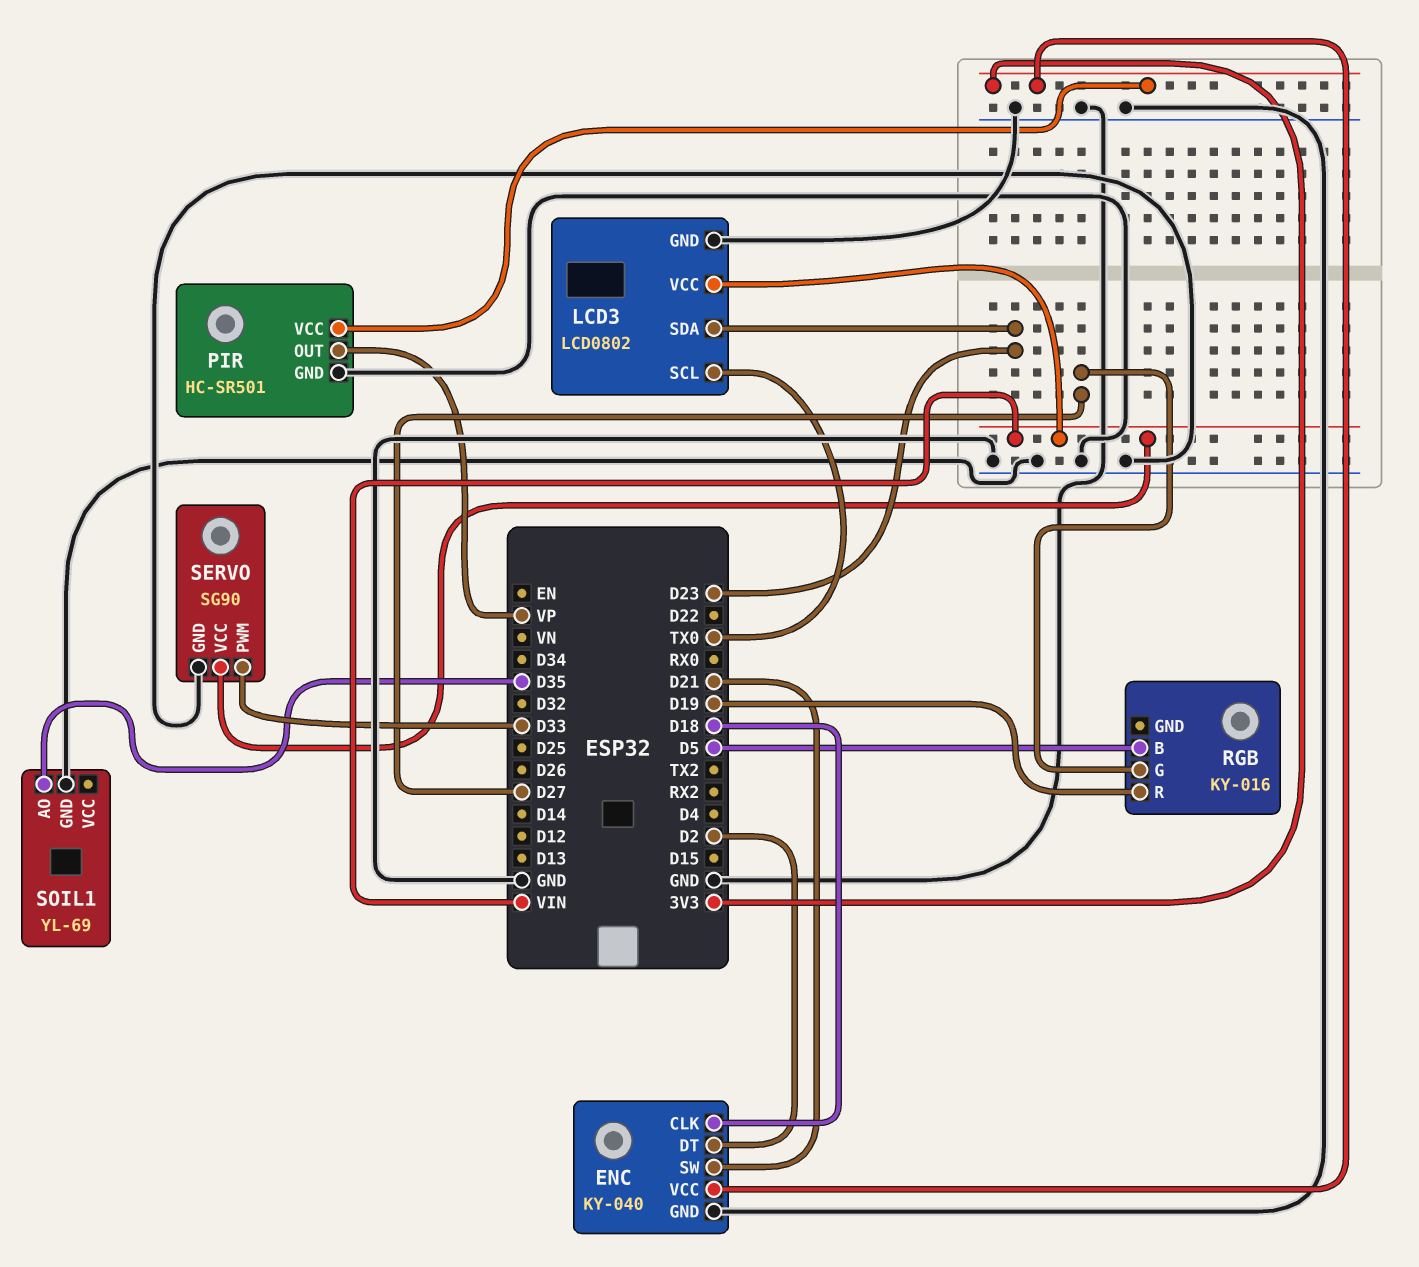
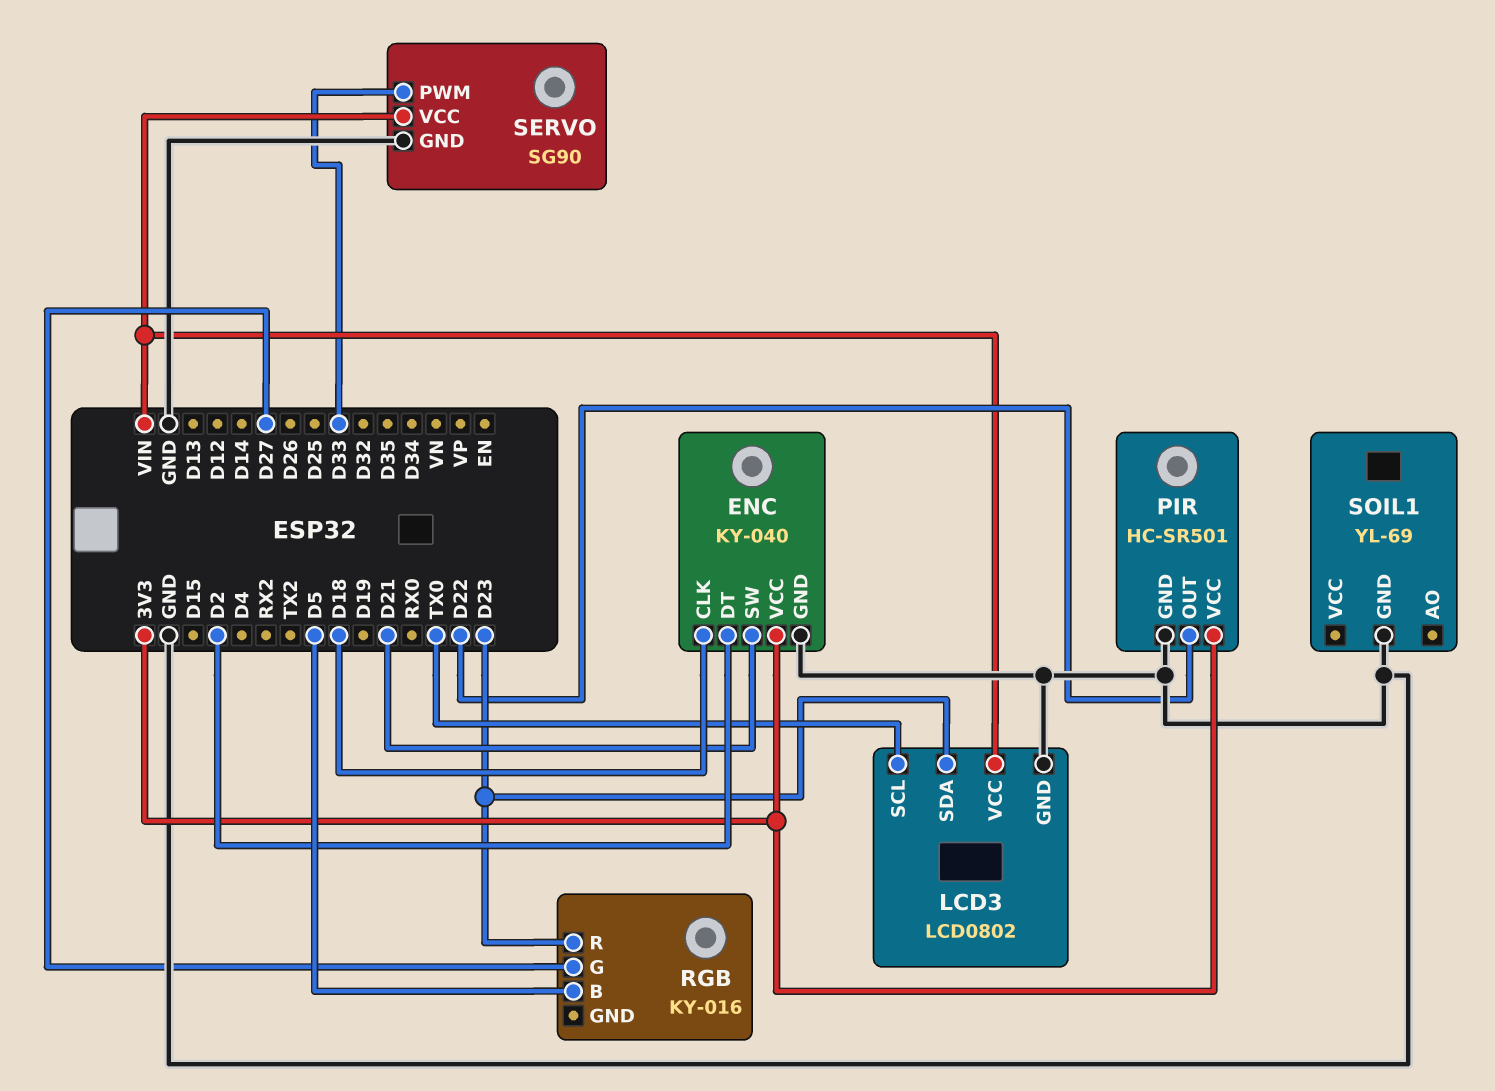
PIR pin OUT: VP -> D22
RGB pin R: D19 -> D23
SOIL1 pin AO: D35 -> none

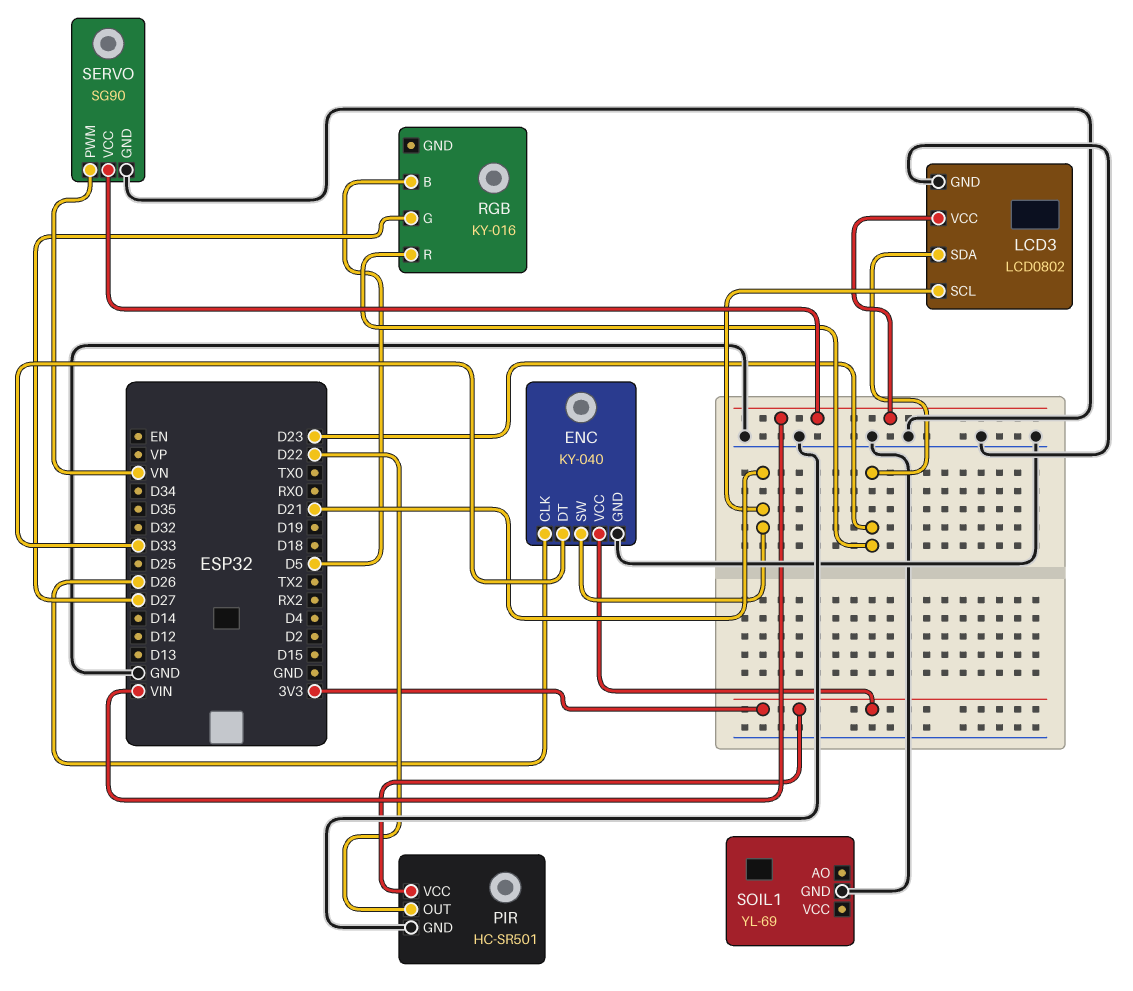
ENC pin CLK: D18 -> D26
ENC pin DT: D2 -> D33
LCD3 pin SCL: TX0 -> D21
SERVO pin PWM: D33 -> VN

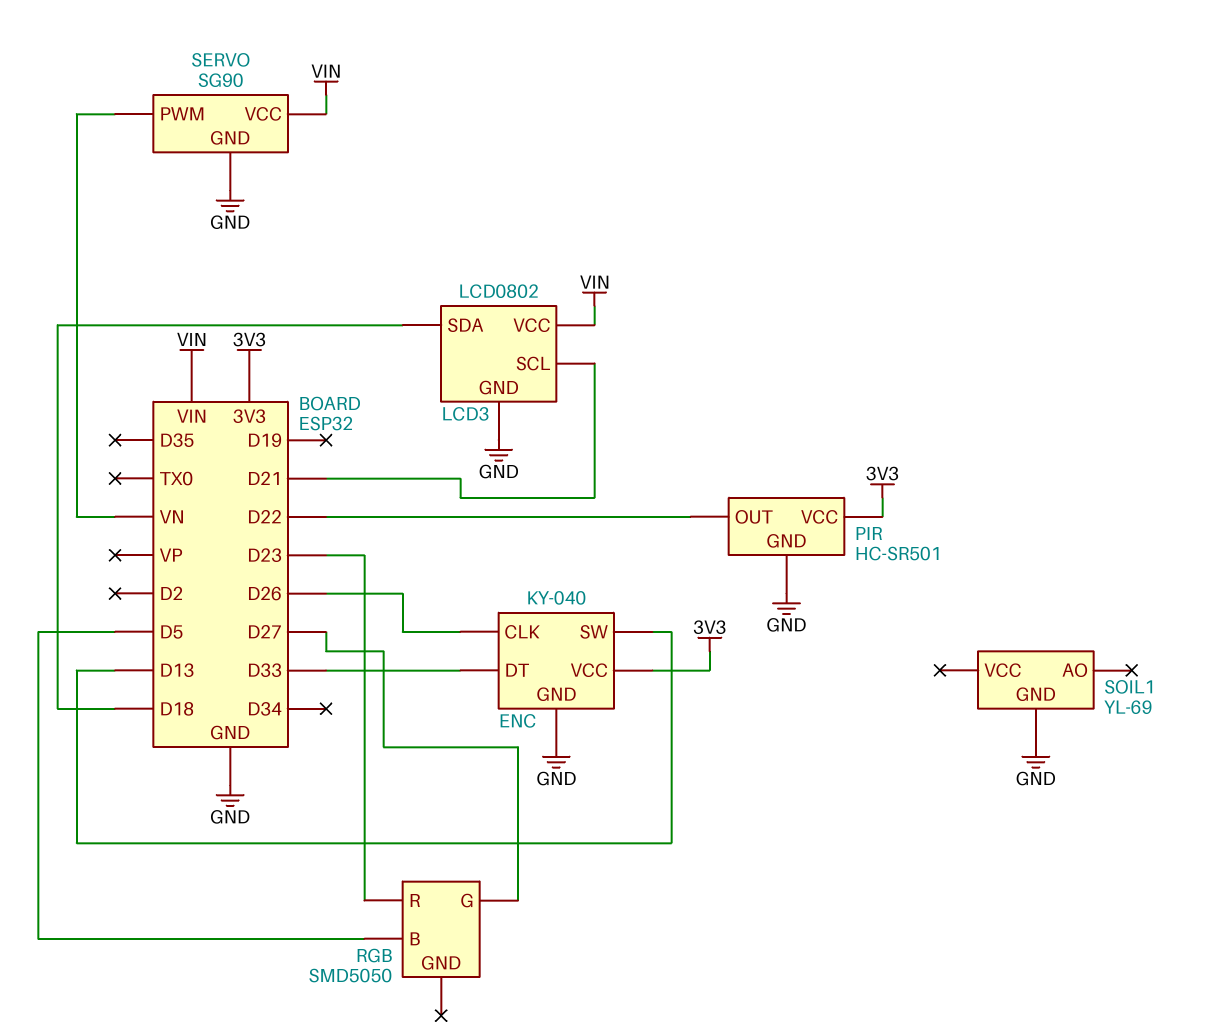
ENC pin SW: D21 -> D13
LCD3 pin SDA: D23 -> D18
RGB: KY-016 -> SMD5050

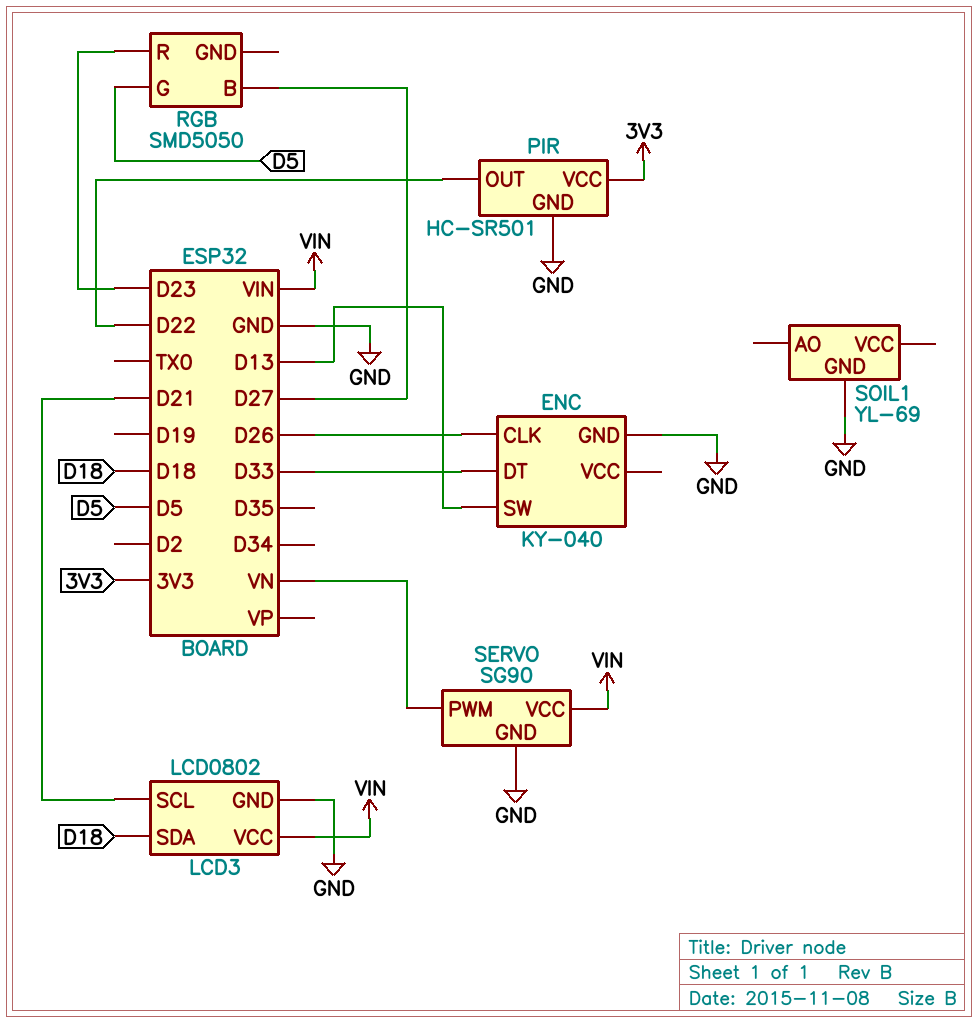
ENC pin VCC: 3V3 -> none
RGB pin B: D5 -> D27
RGB pin G: D27 -> D5

